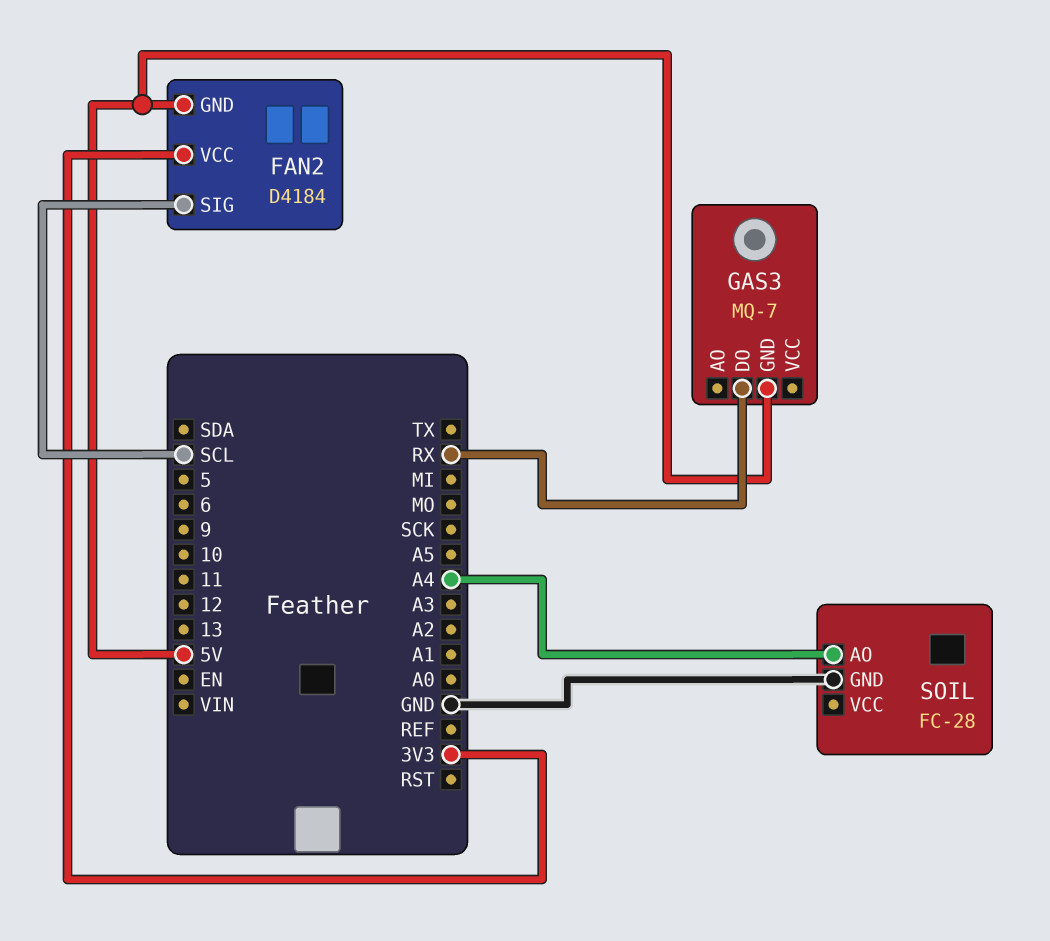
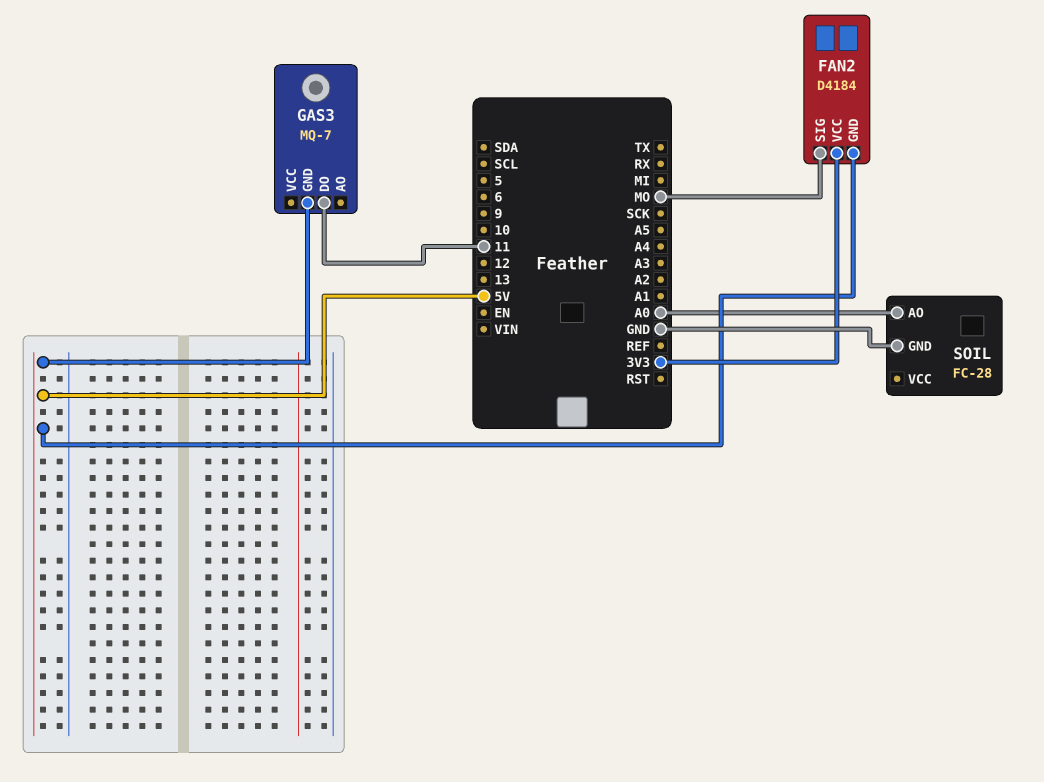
FAN2 pin SIG: SCL -> MO
GAS3 pin DO: RX -> 11
SOIL pin AO: A4 -> A0

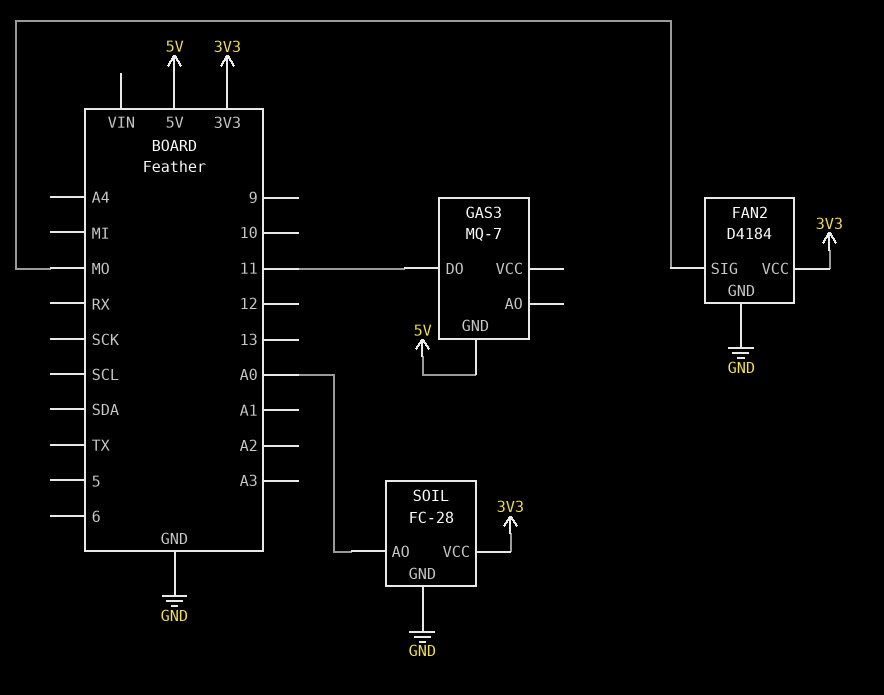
FAN2 pin GND: 5V -> GND
SOIL pin VCC: none -> 3V3

